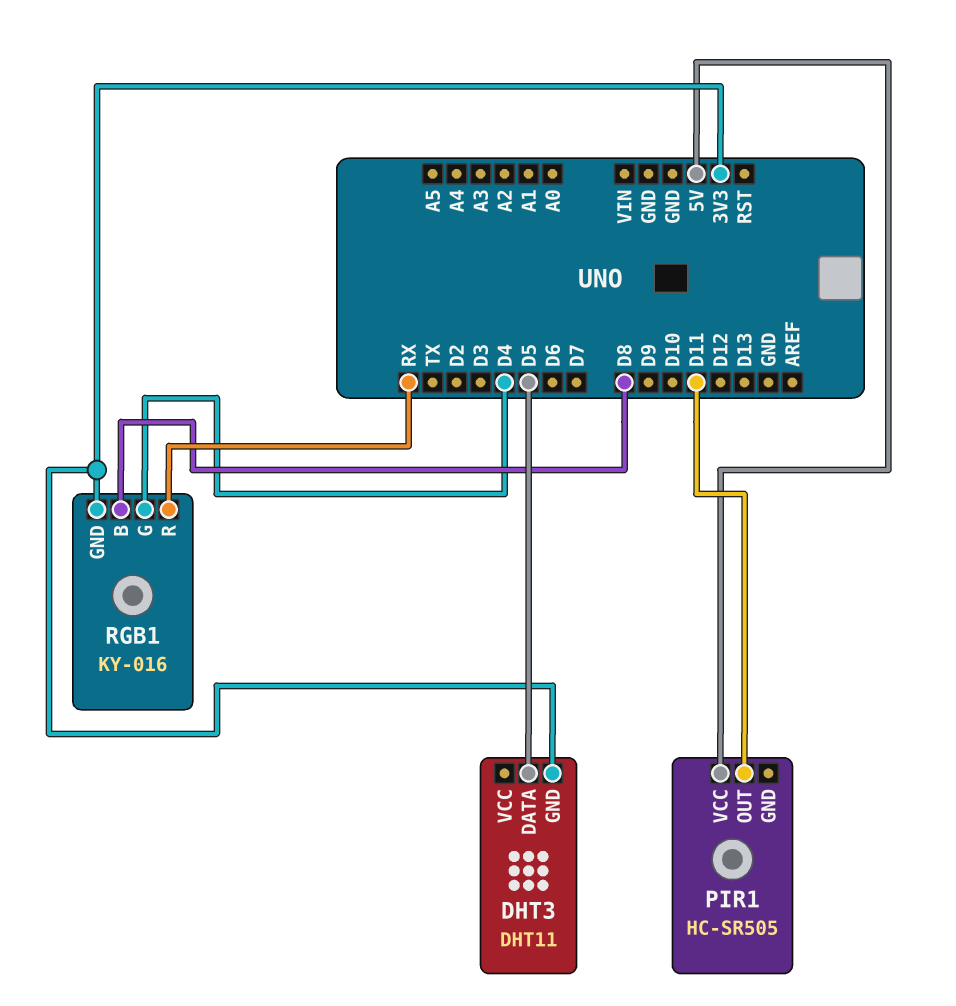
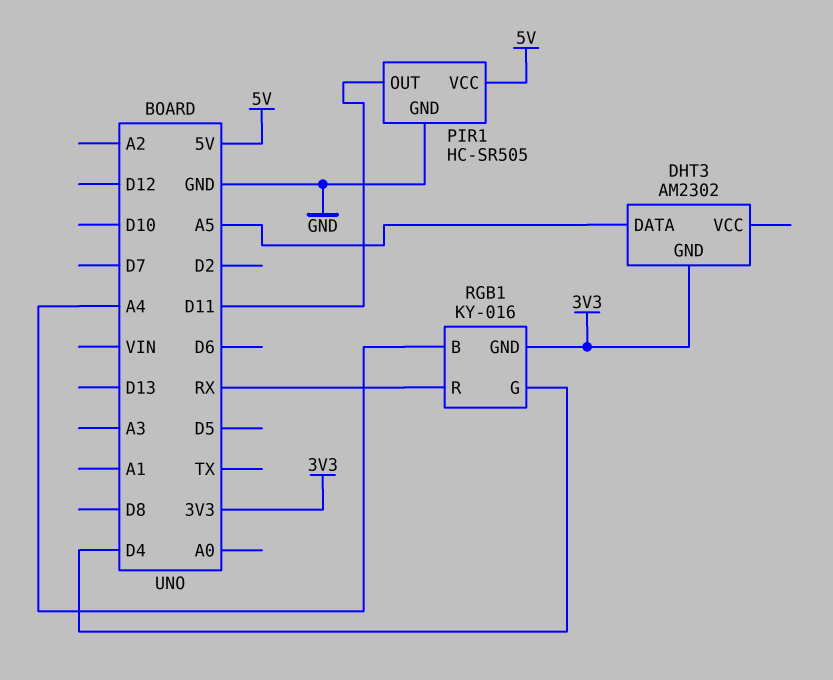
DHT3: DHT11 -> AM2302
DHT3 pin DATA: D5 -> A5
PIR1 pin GND: none -> GND
RGB1 pin B: D8 -> A4

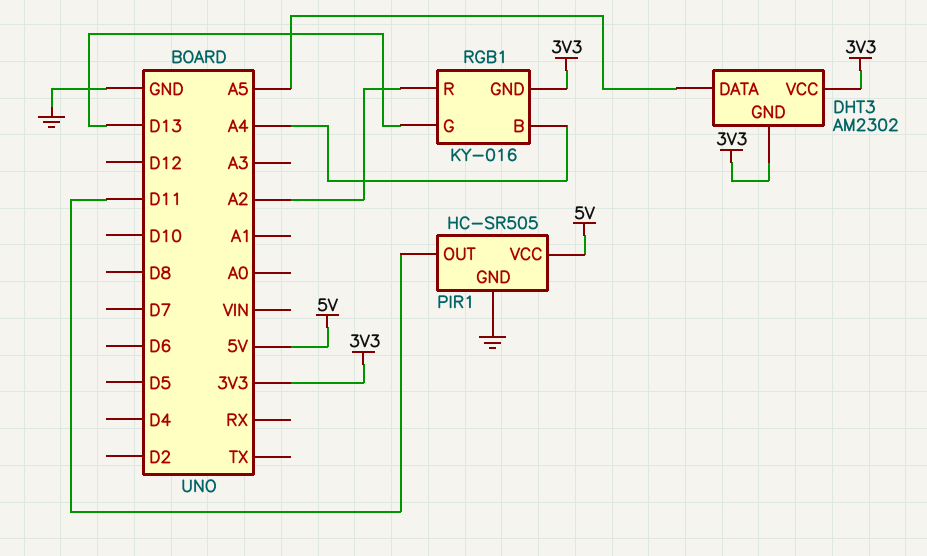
DHT3 pin VCC: none -> 3V3
RGB1 pin G: D4 -> D13
RGB1 pin R: RX -> A2

